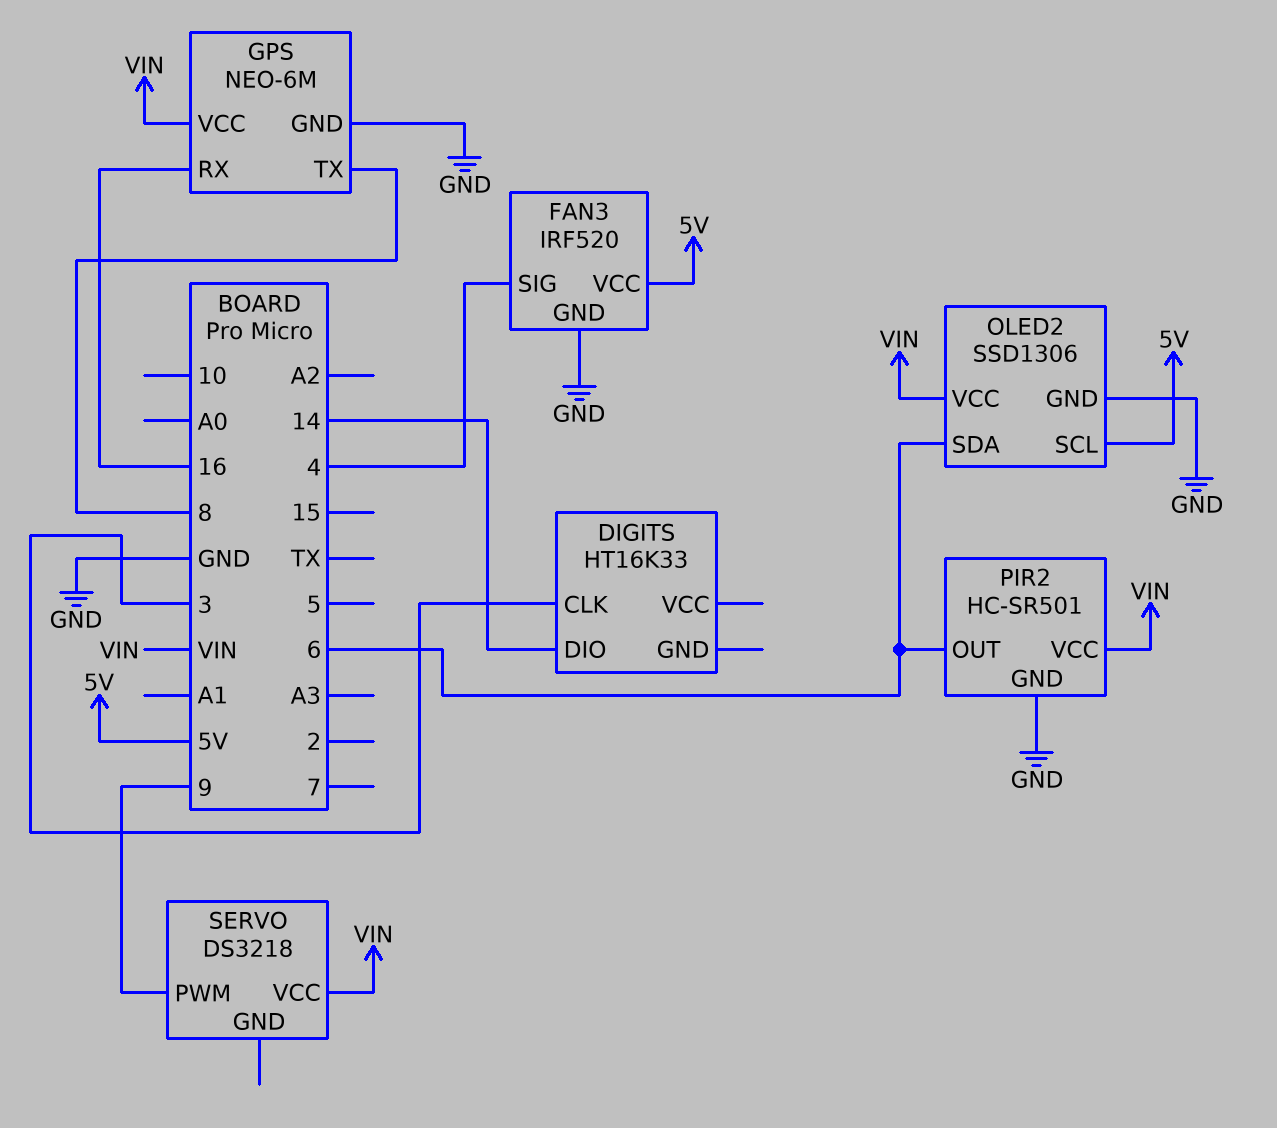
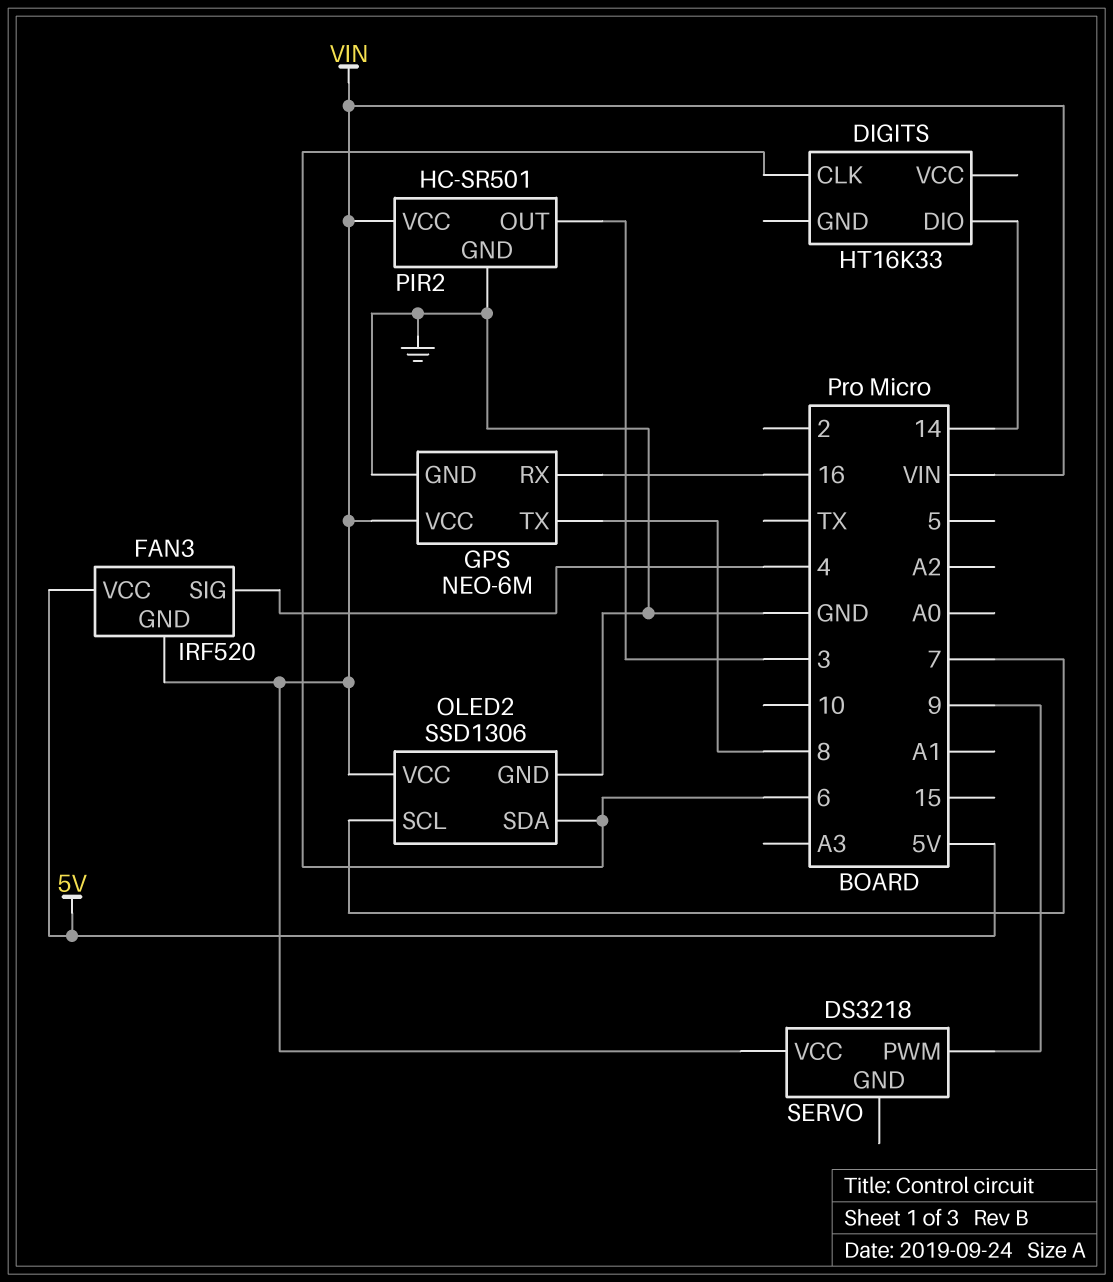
DIGITS pin CLK: 3 -> 6
FAN3 pin GND: GND -> VIN
OLED2 pin SCL: 5V -> 7
PIR2 pin OUT: 6 -> 3

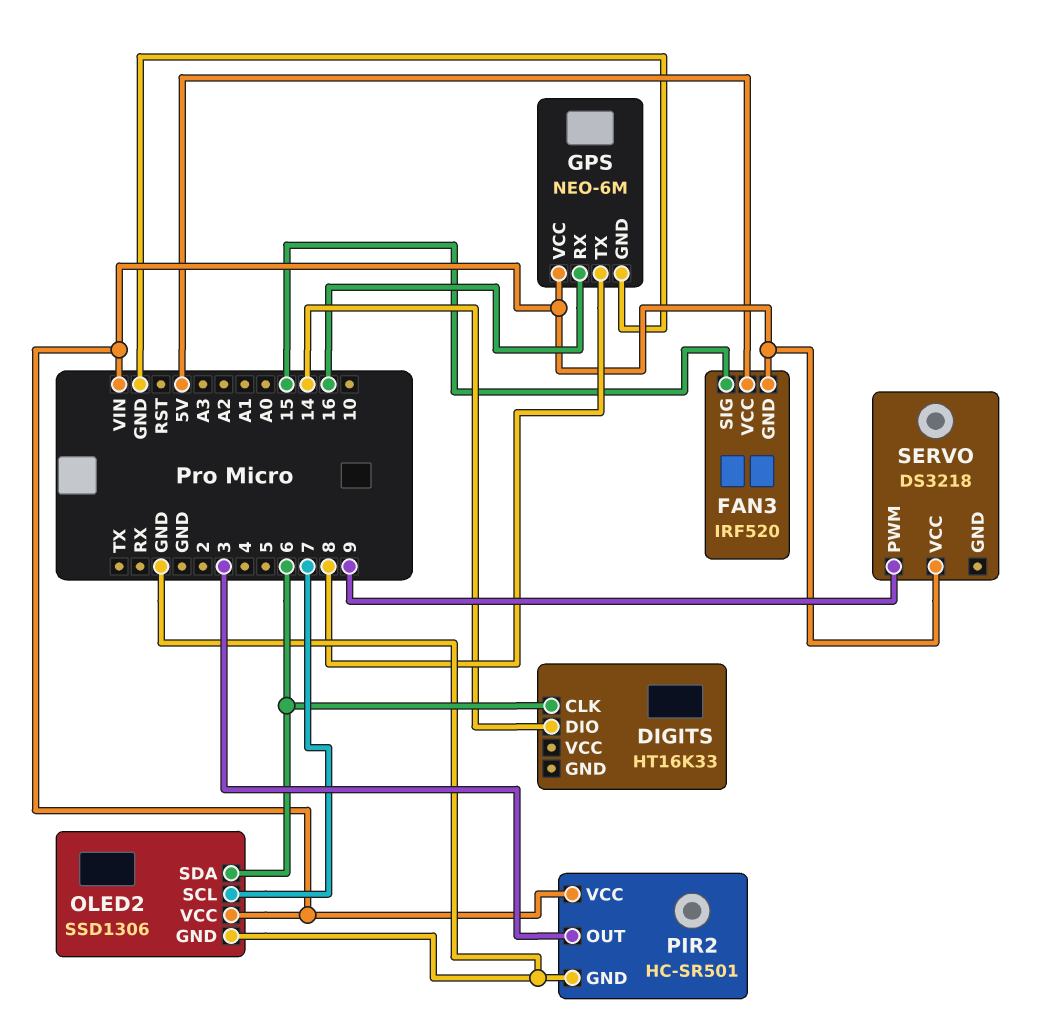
FAN3 pin SIG: 4 -> 15

